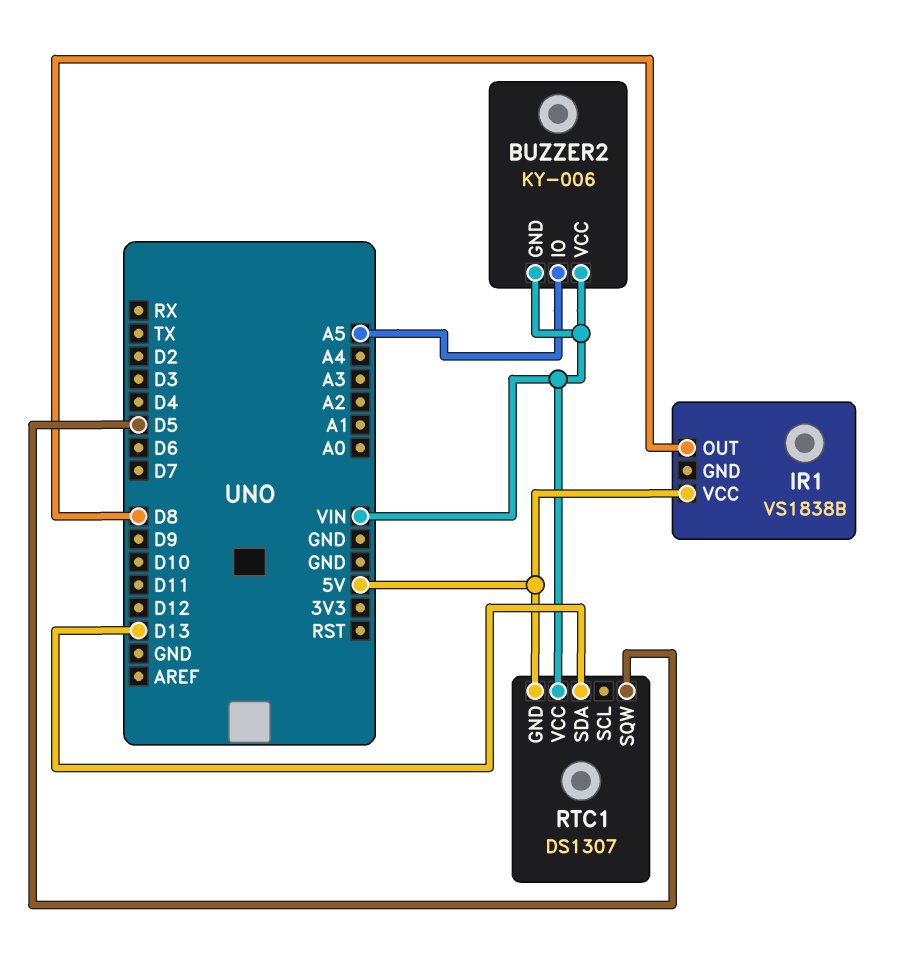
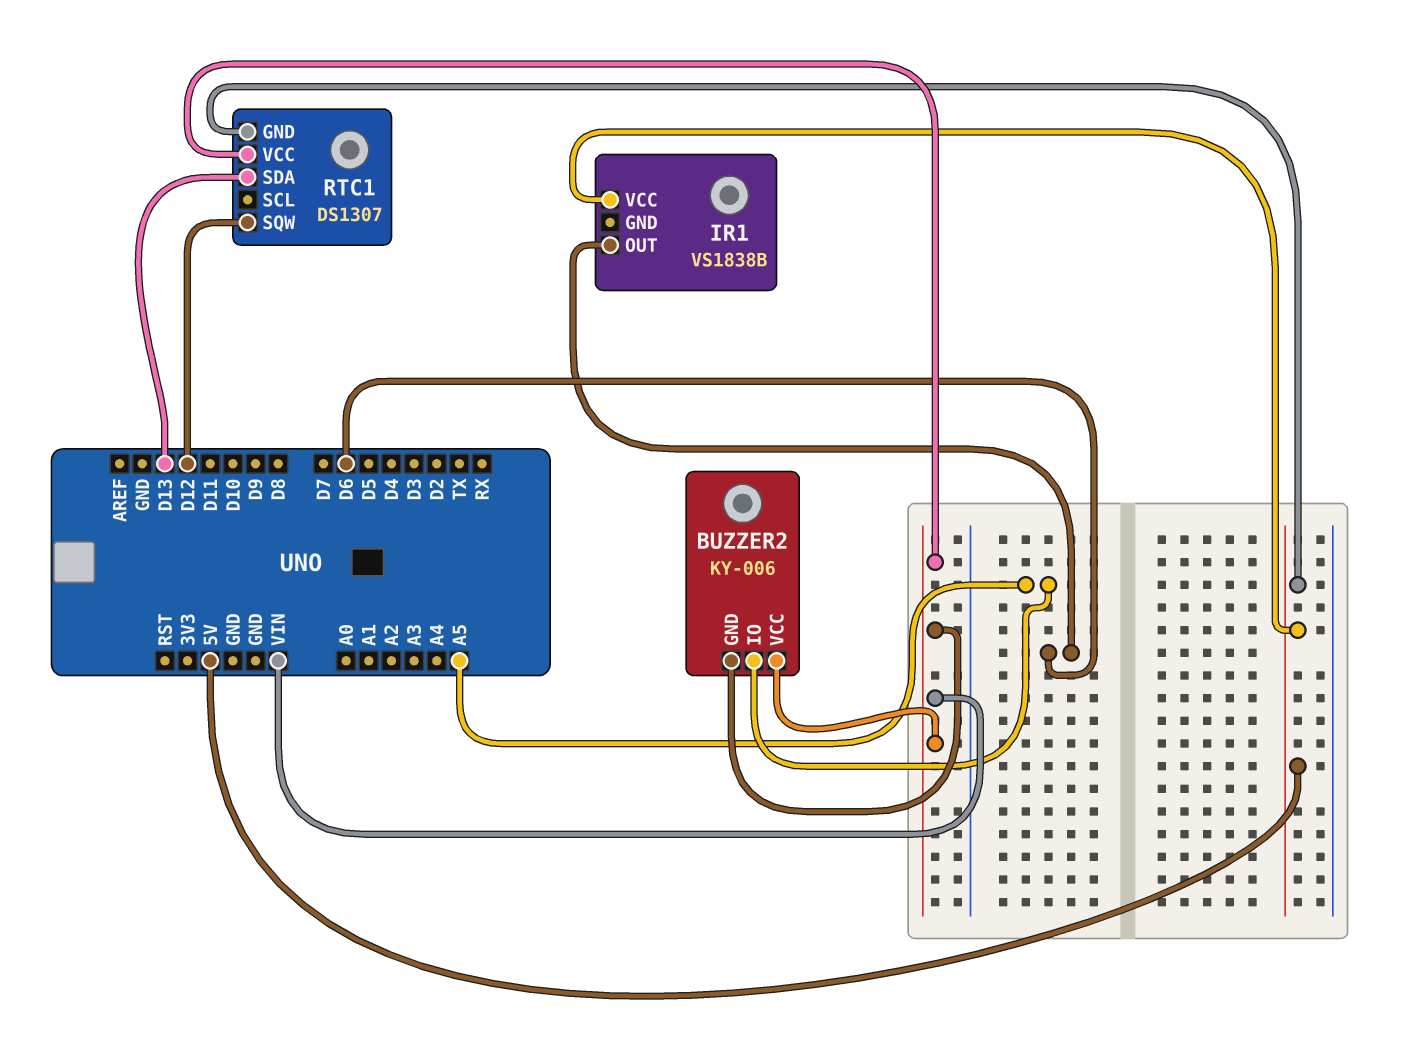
IR1 pin OUT: D8 -> D6
RTC1 pin SQW: D5 -> D12

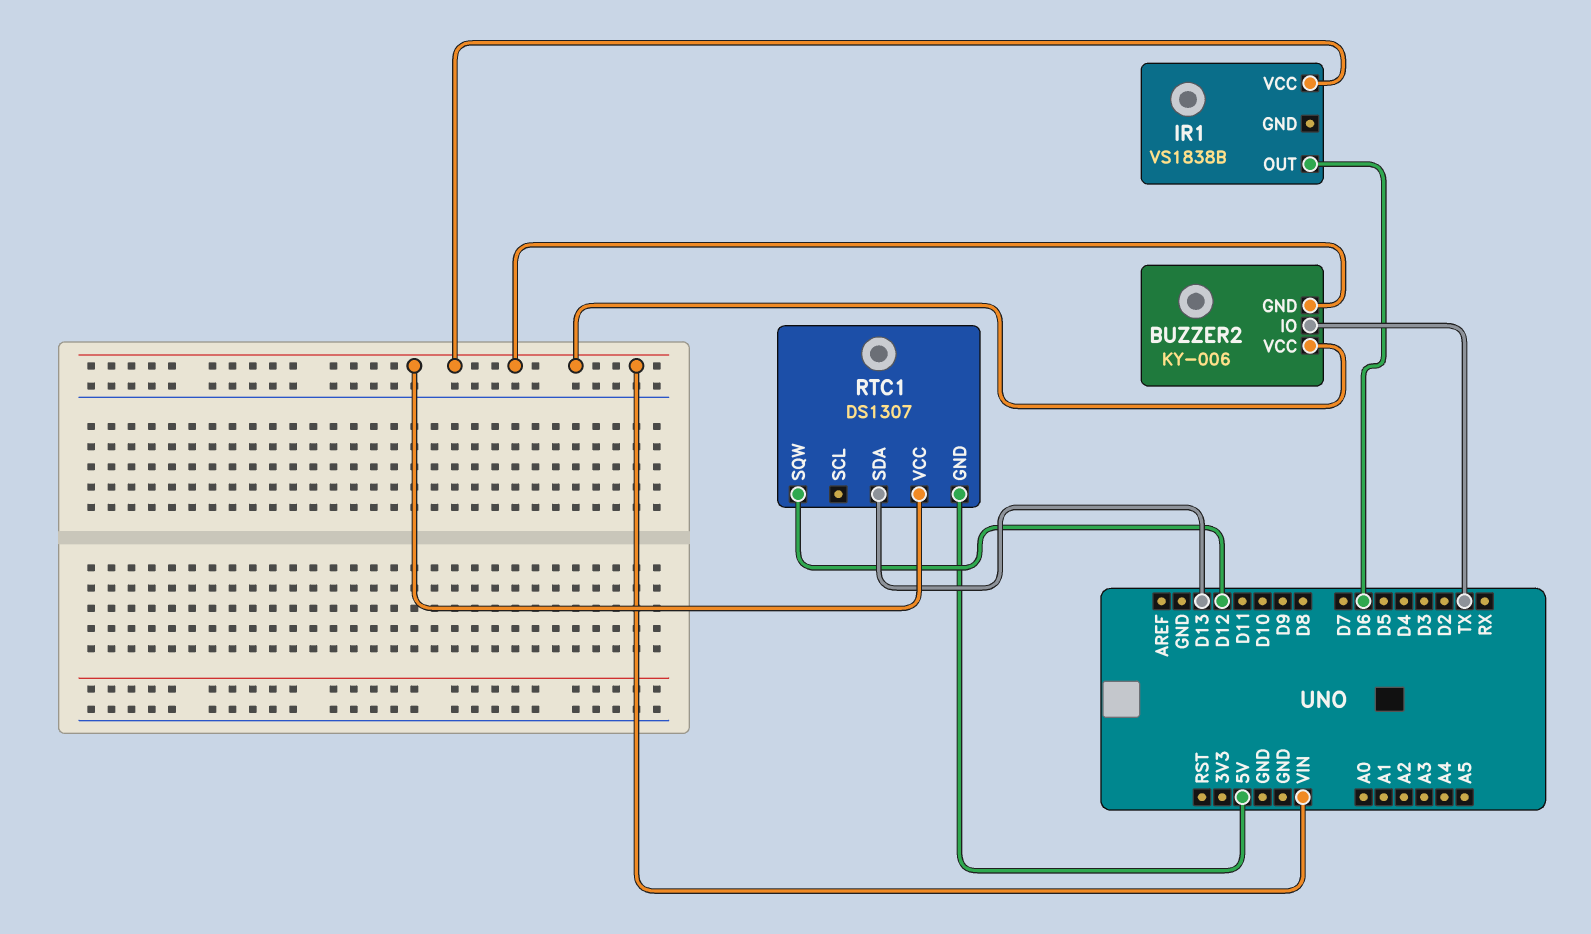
BUZZER2 pin IO: A5 -> TX
IR1 pin VCC: 5V -> VIN

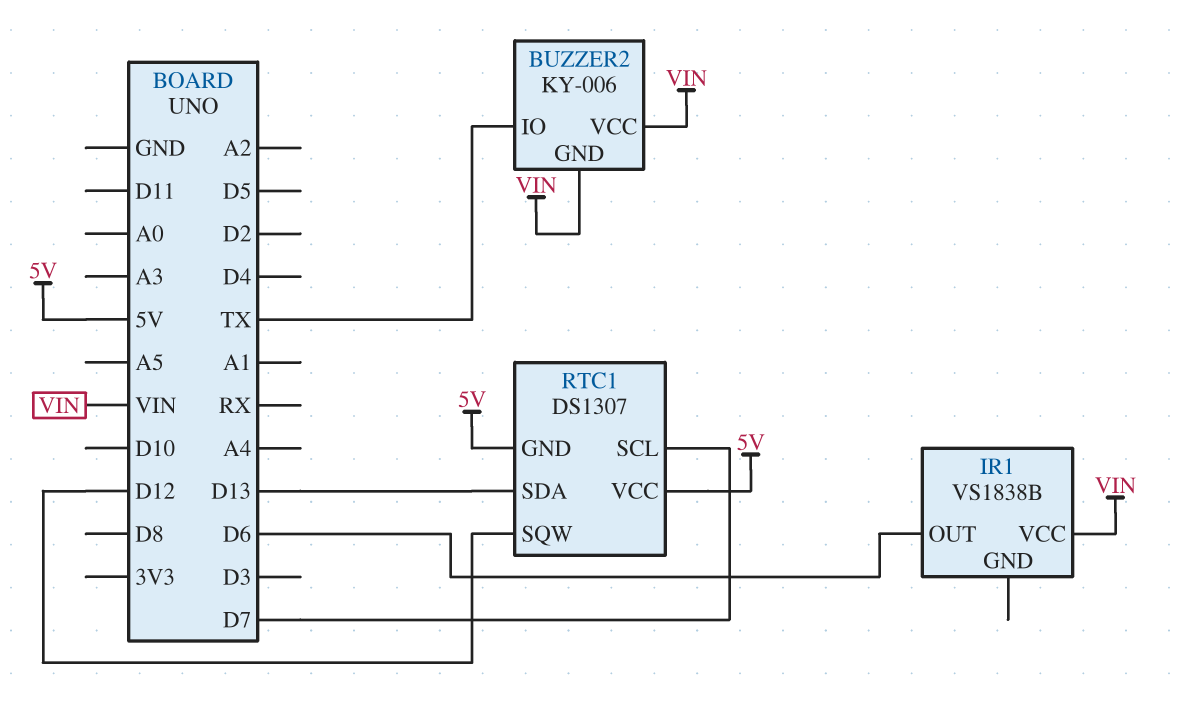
RTC1 pin SCL: none -> D7
RTC1 pin VCC: VIN -> 5V

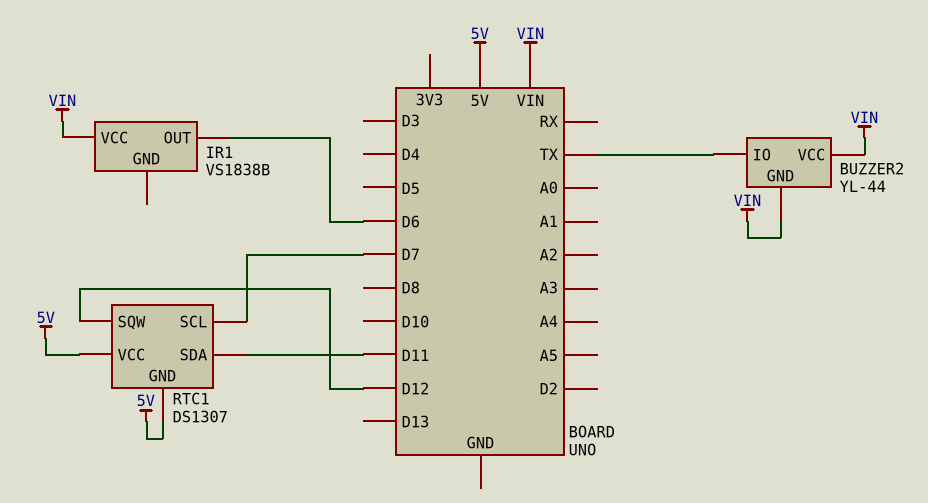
BUZZER2: KY-006 -> YL-44
RTC1 pin SDA: D13 -> D11

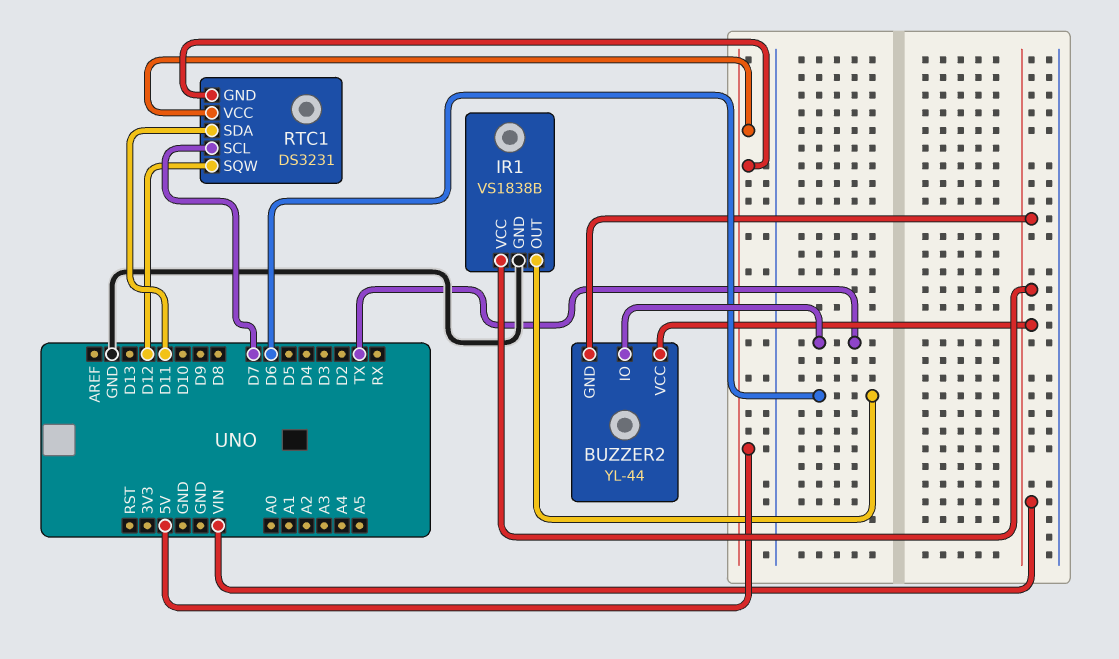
IR1 pin GND: none -> GND
RTC1: DS1307 -> DS3231

